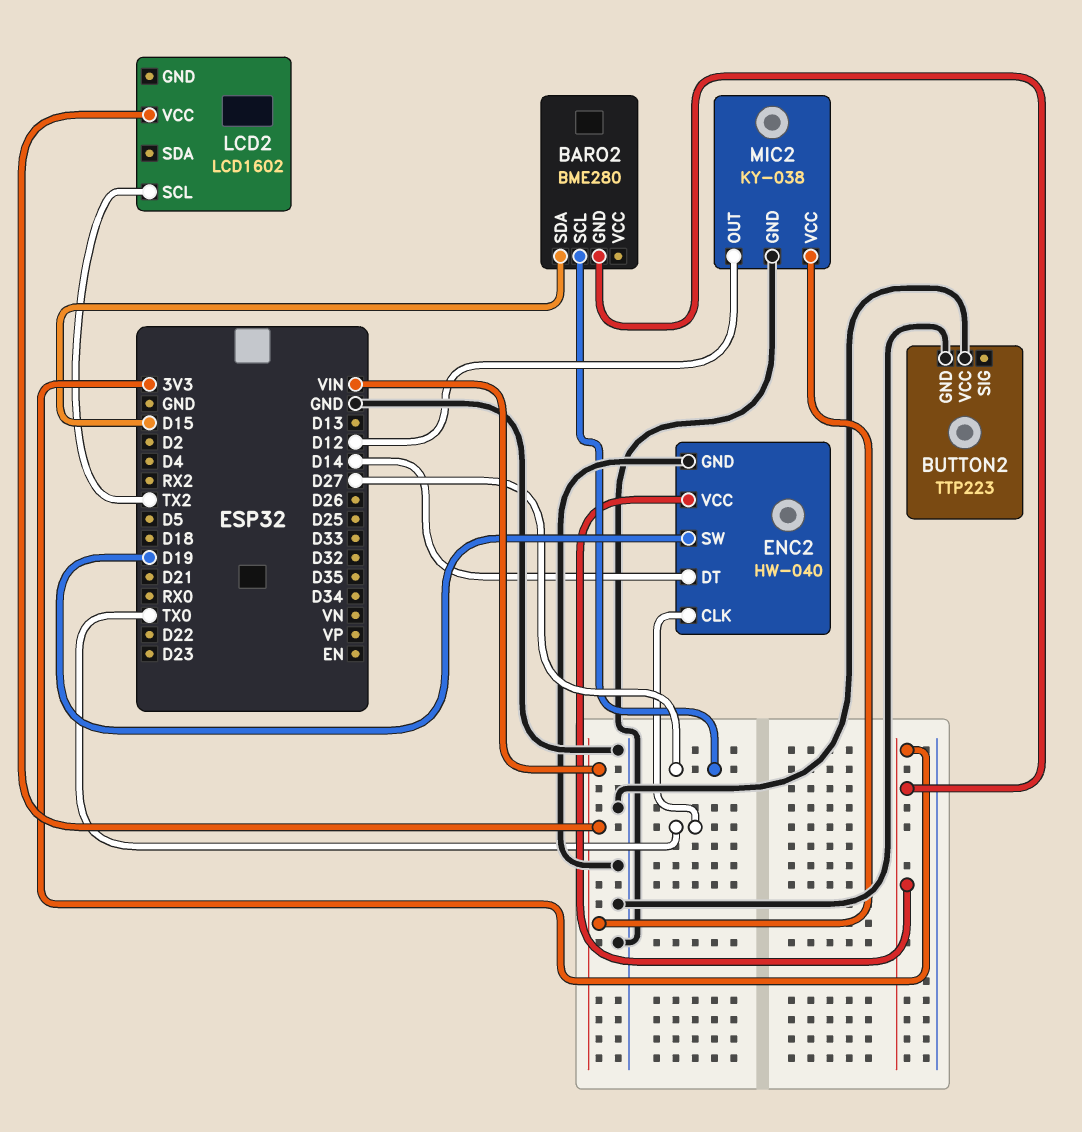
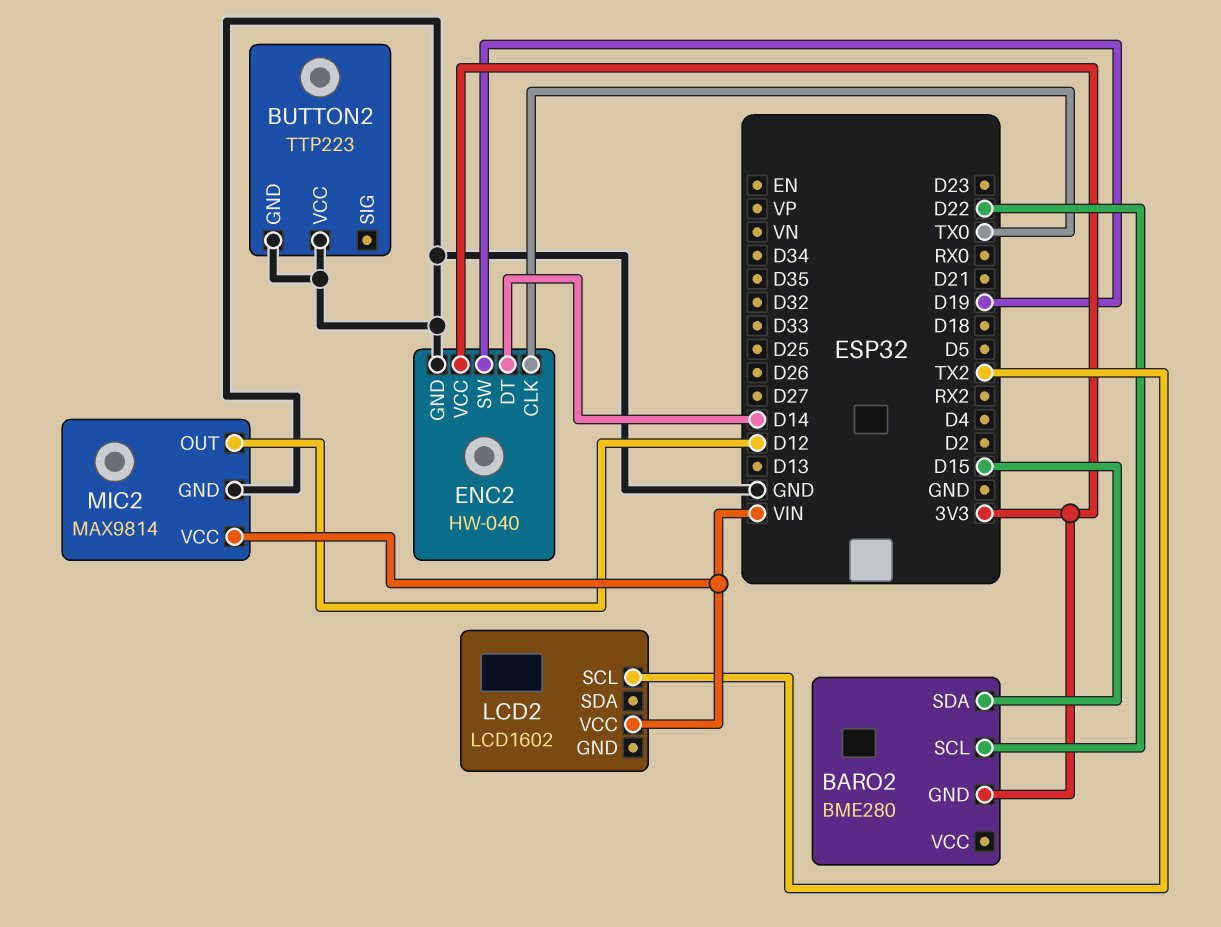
BARO2 pin SCL: D27 -> D22
MIC2: KY-038 -> MAX9814

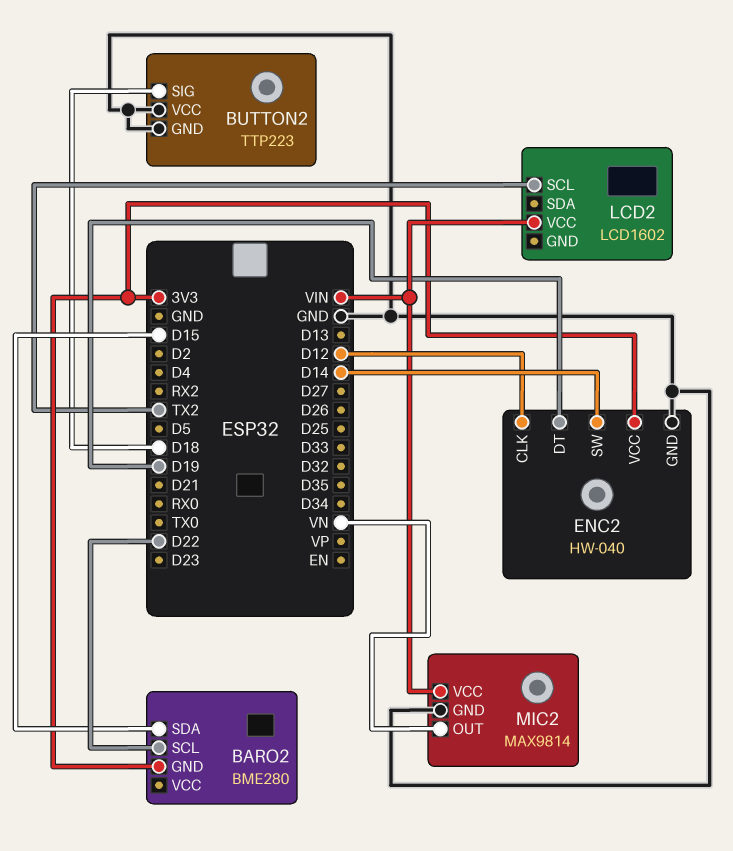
BUTTON2 pin SIG: none -> D18
ENC2 pin CLK: TX0 -> D12
ENC2 pin DT: D14 -> D19
ENC2 pin SW: D19 -> D14
MIC2 pin OUT: D12 -> VN

